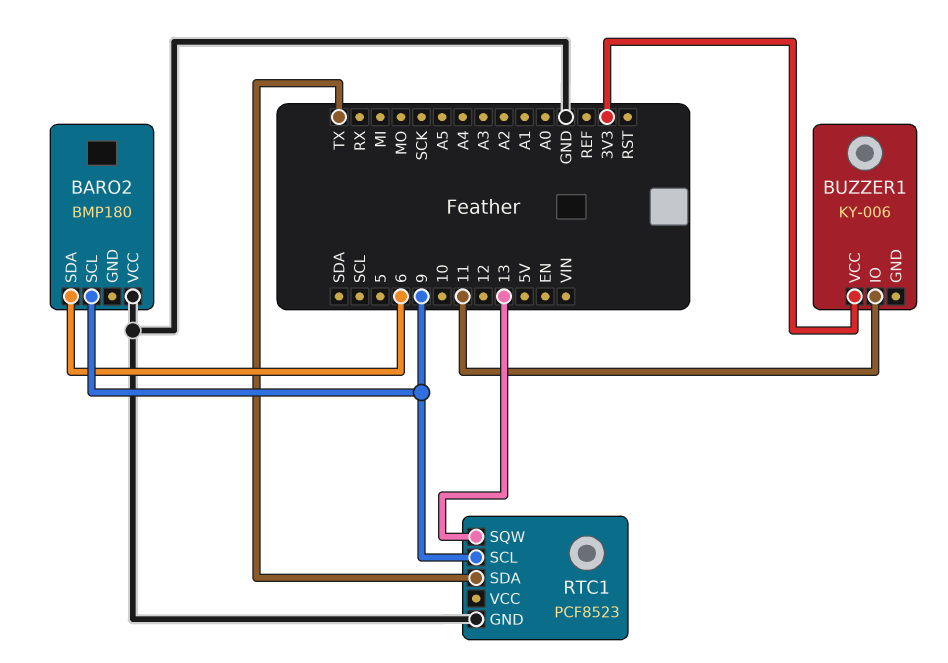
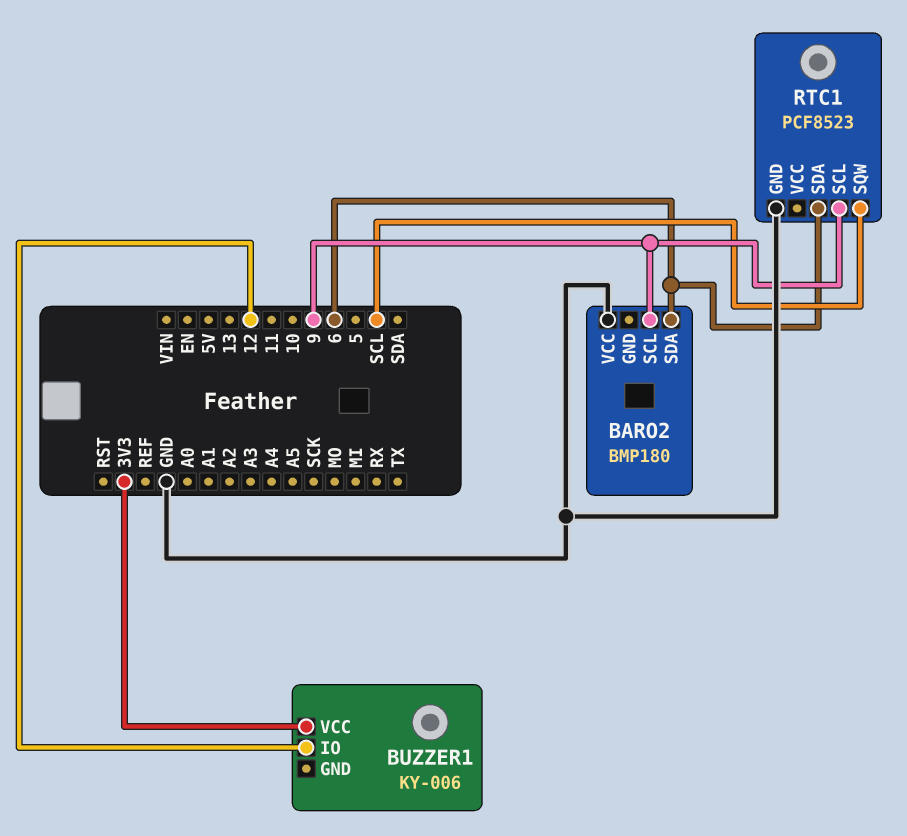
BUZZER1 pin IO: 11 -> 12
RTC1 pin SDA: TX -> 6
RTC1 pin SQW: 13 -> SCL

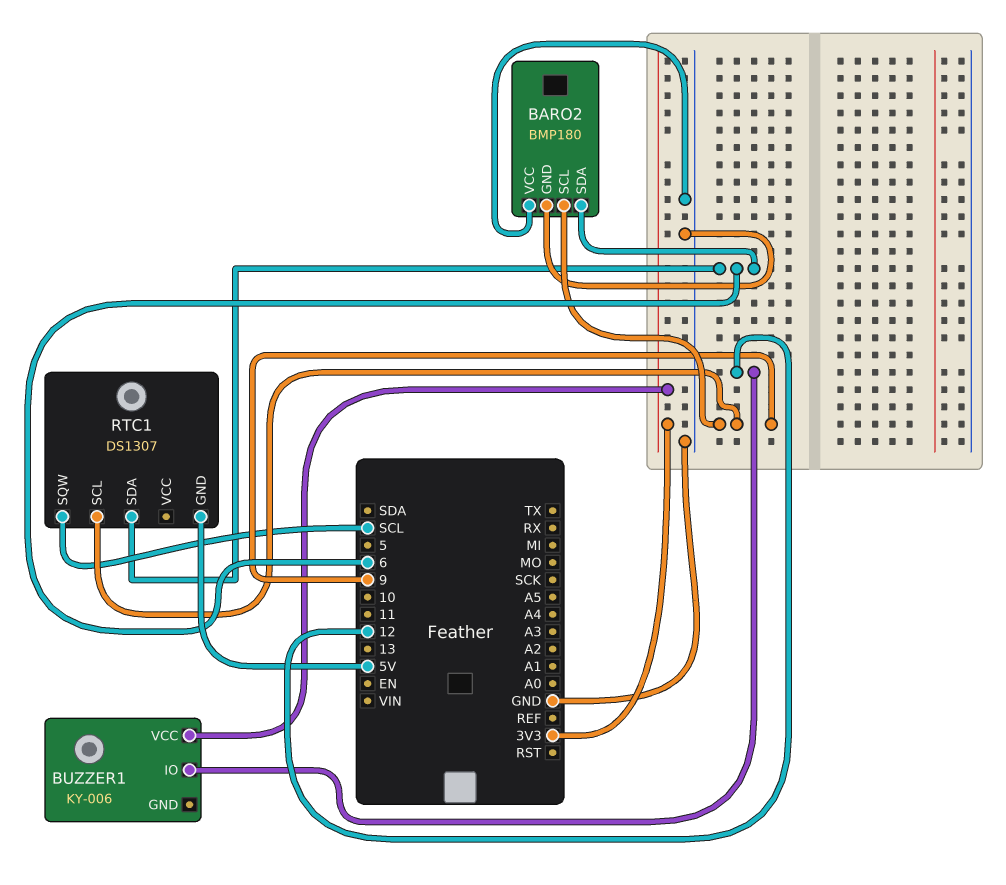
BARO2 pin GND: none -> GND
RTC1: PCF8523 -> DS1307
RTC1 pin GND: GND -> 5V

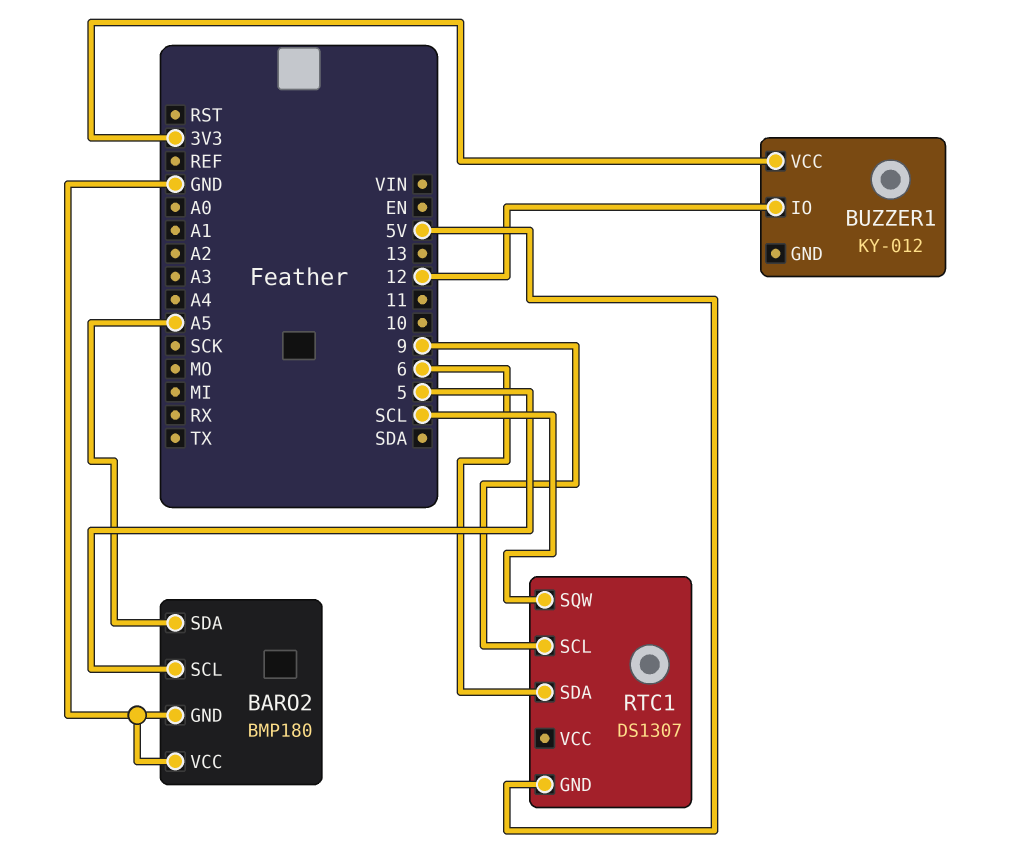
BARO2 pin SCL: 9 -> 5
BARO2 pin SDA: 6 -> A5
BUZZER1: KY-006 -> KY-012

